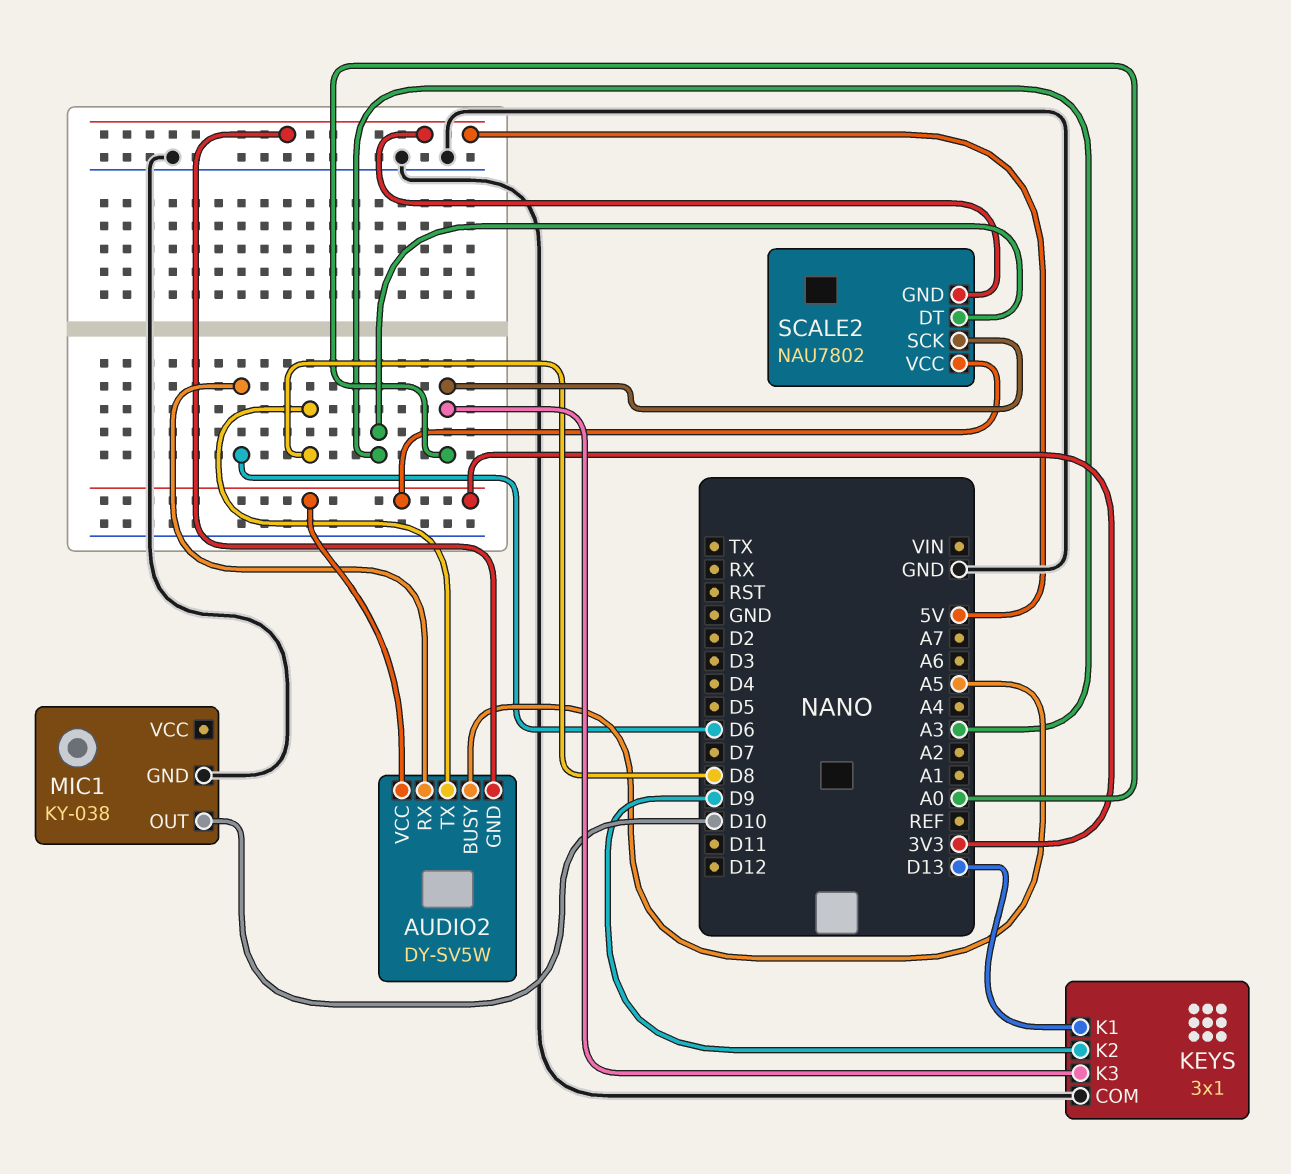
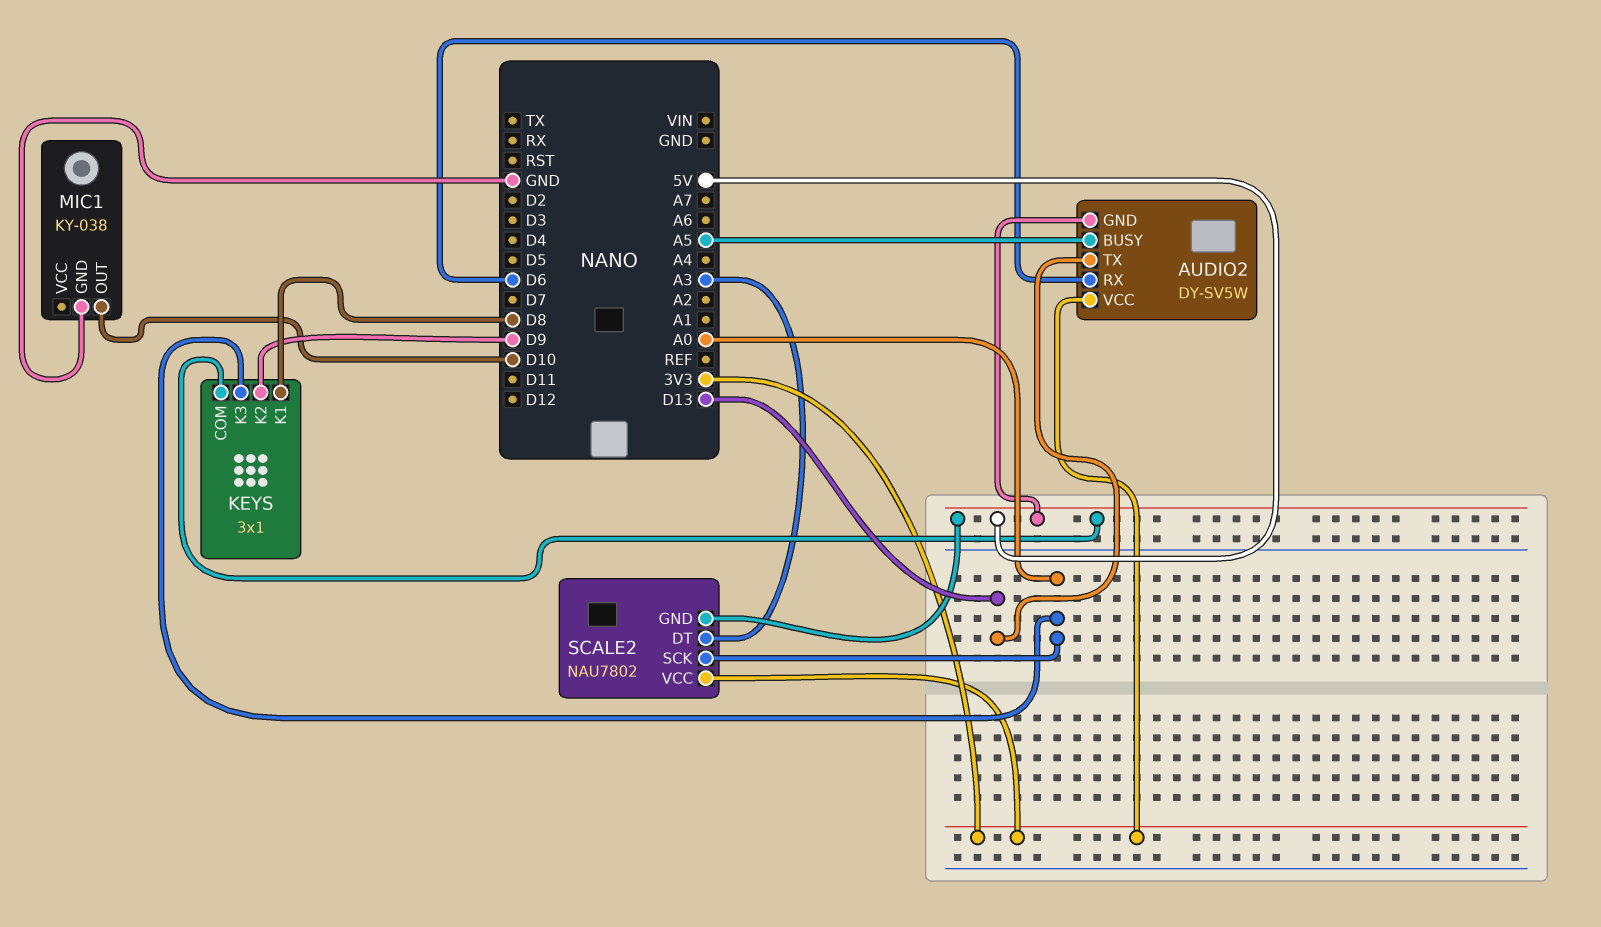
AUDIO2 pin TX: D8 -> D13
KEYS pin COM: GND -> 5V
KEYS pin K1: D13 -> D8

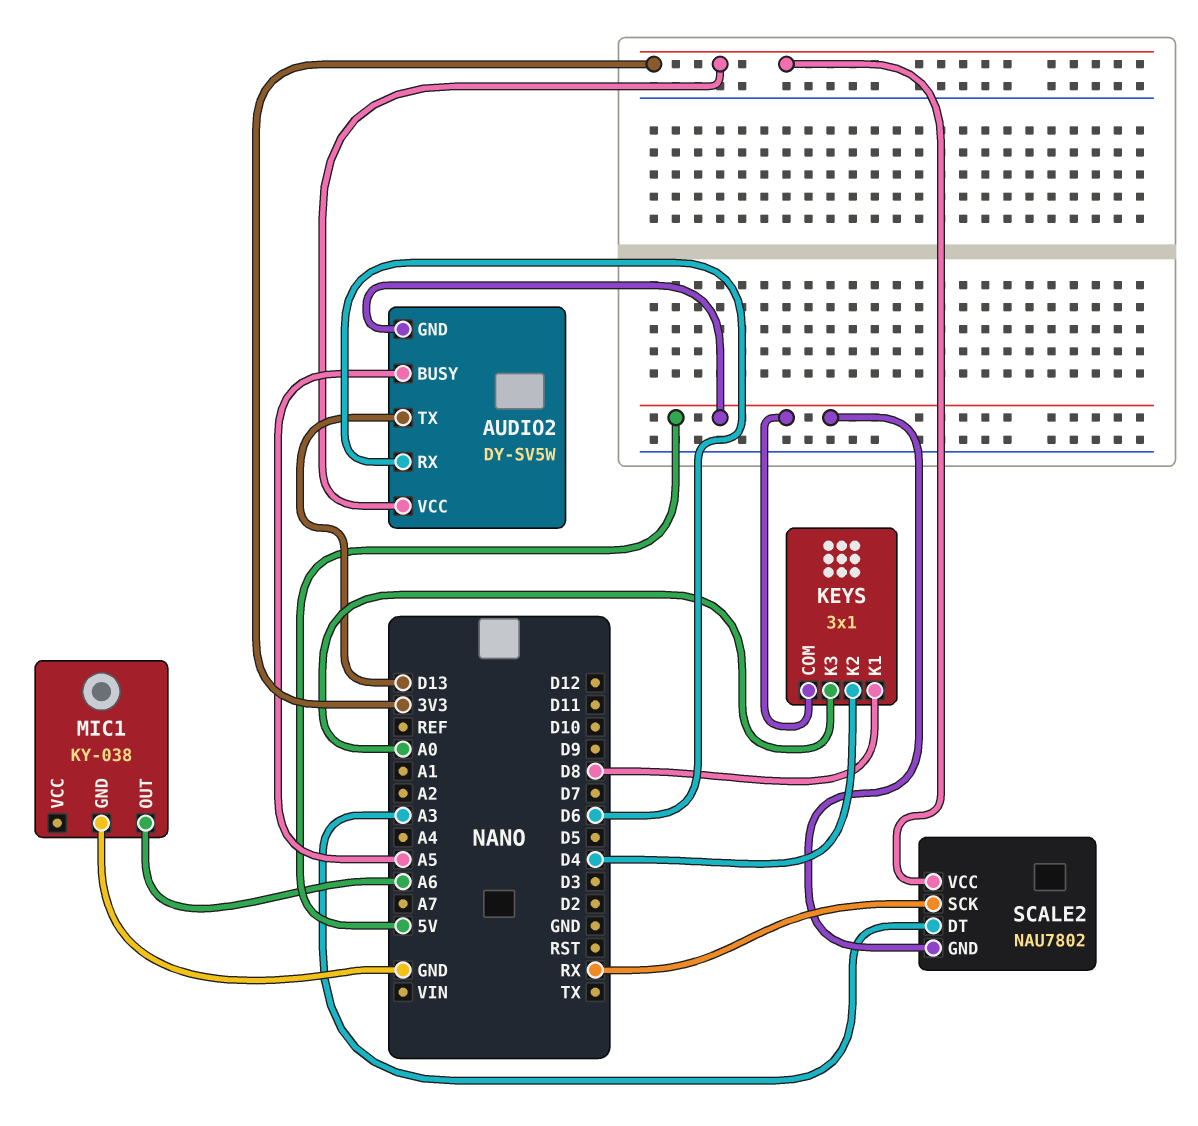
KEYS pin K2: D9 -> D4
MIC1 pin OUT: D10 -> A6
SCALE2 pin SCK: A0 -> RX

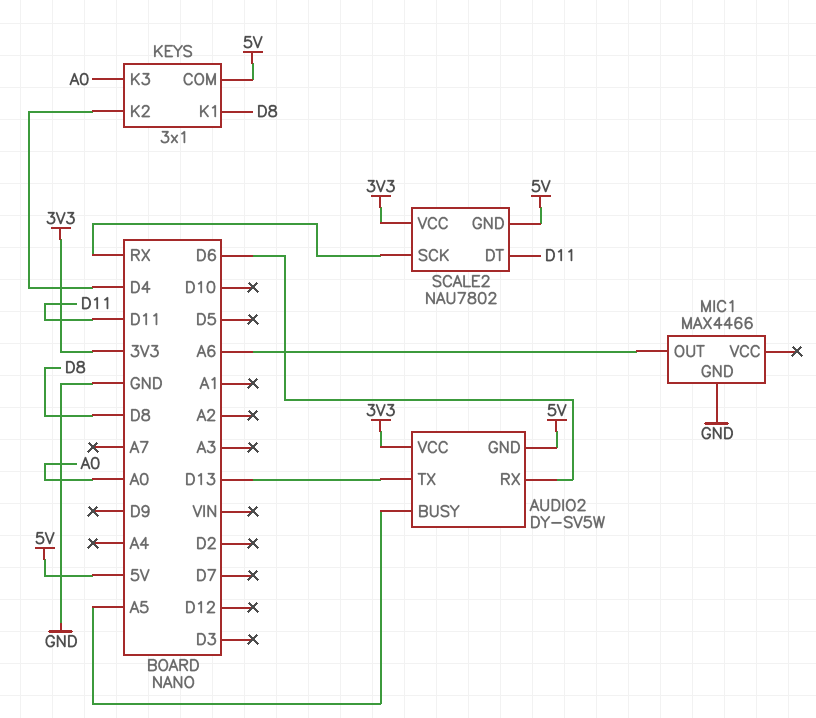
MIC1: KY-038 -> MAX4466
SCALE2 pin DT: A3 -> D11

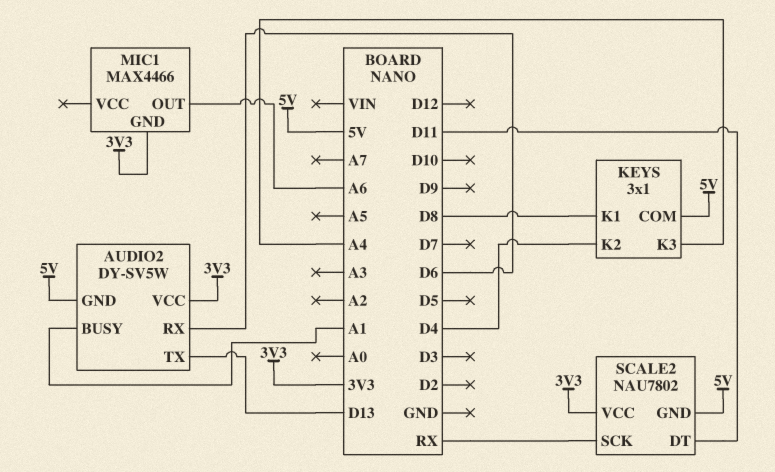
AUDIO2 pin BUSY: A5 -> A1
KEYS pin K3: A0 -> A4
MIC1 pin GND: GND -> 3V3

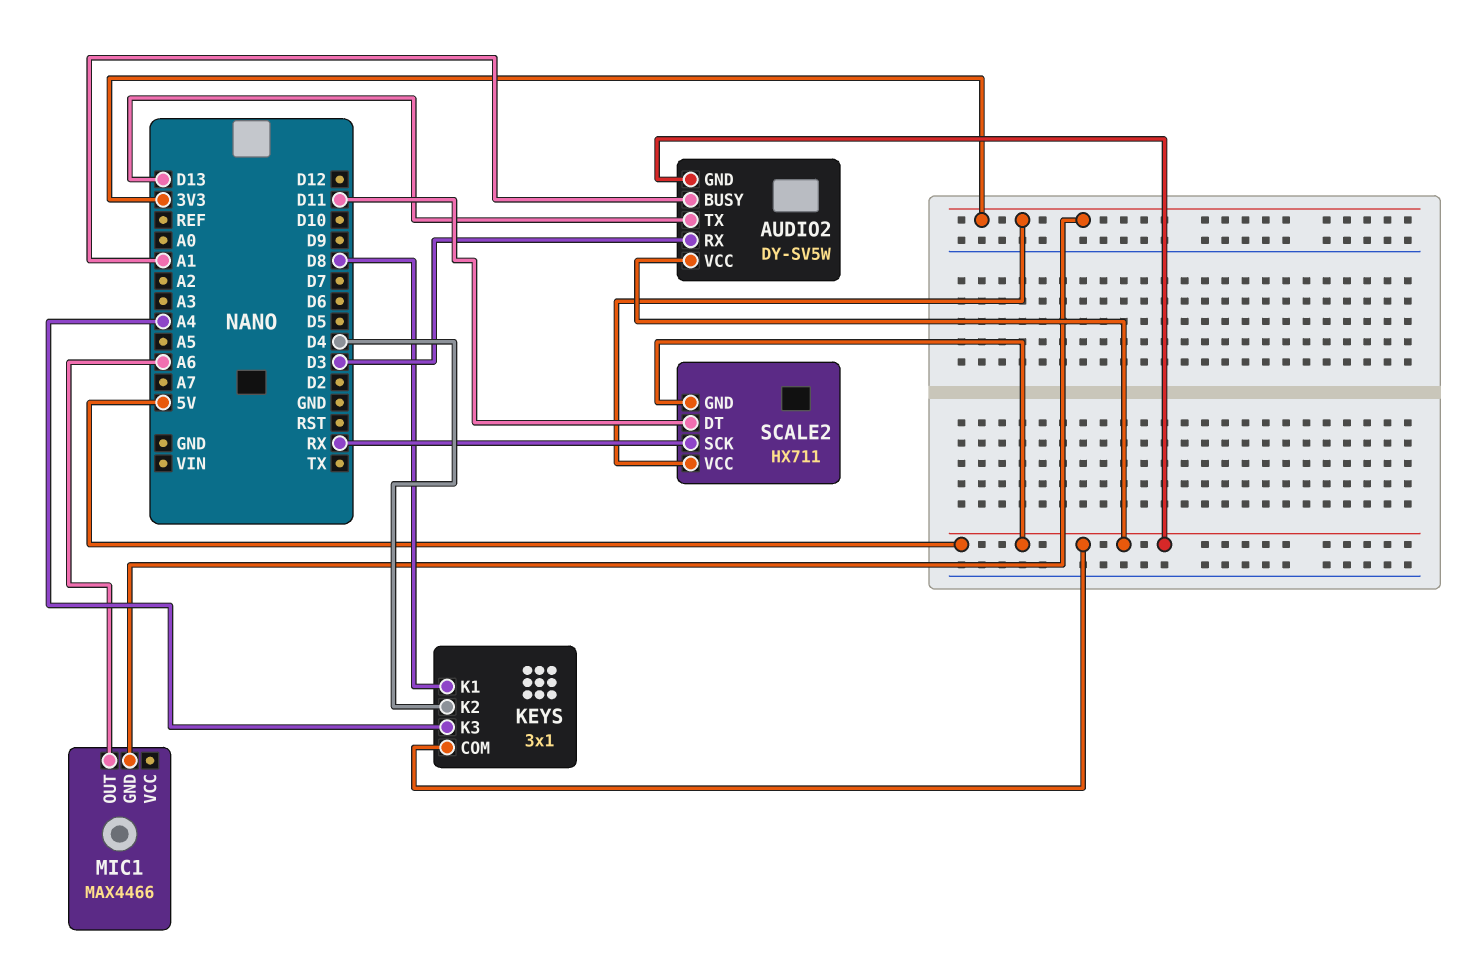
AUDIO2 pin RX: D6 -> D3
AUDIO2 pin VCC: 3V3 -> 5V
SCALE2: NAU7802 -> HX711

